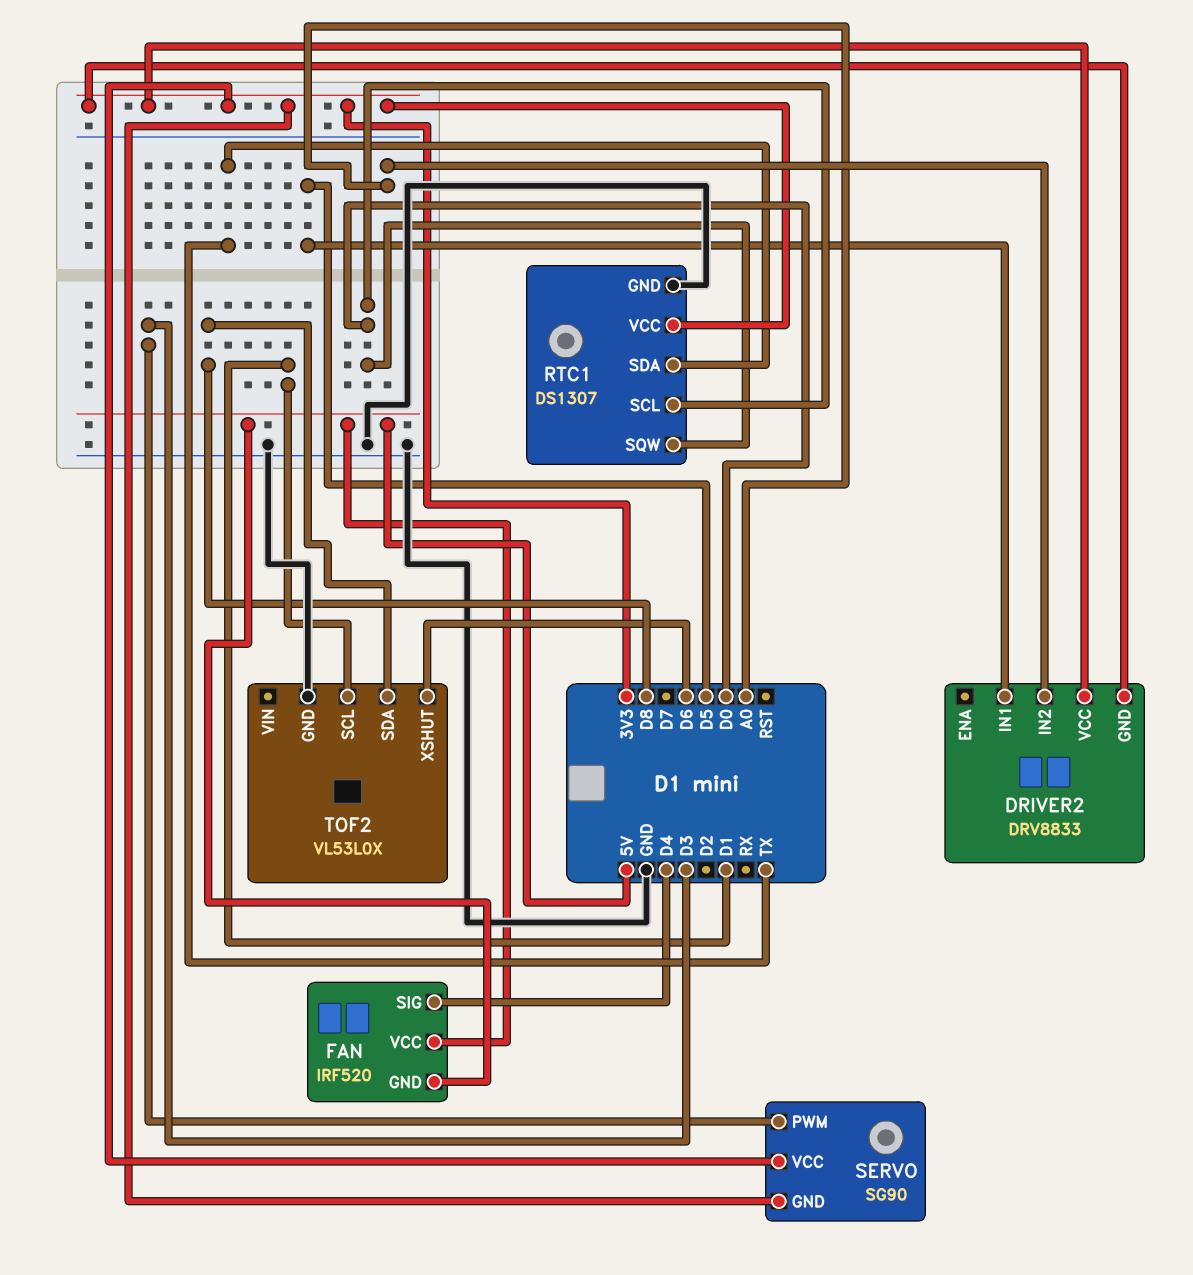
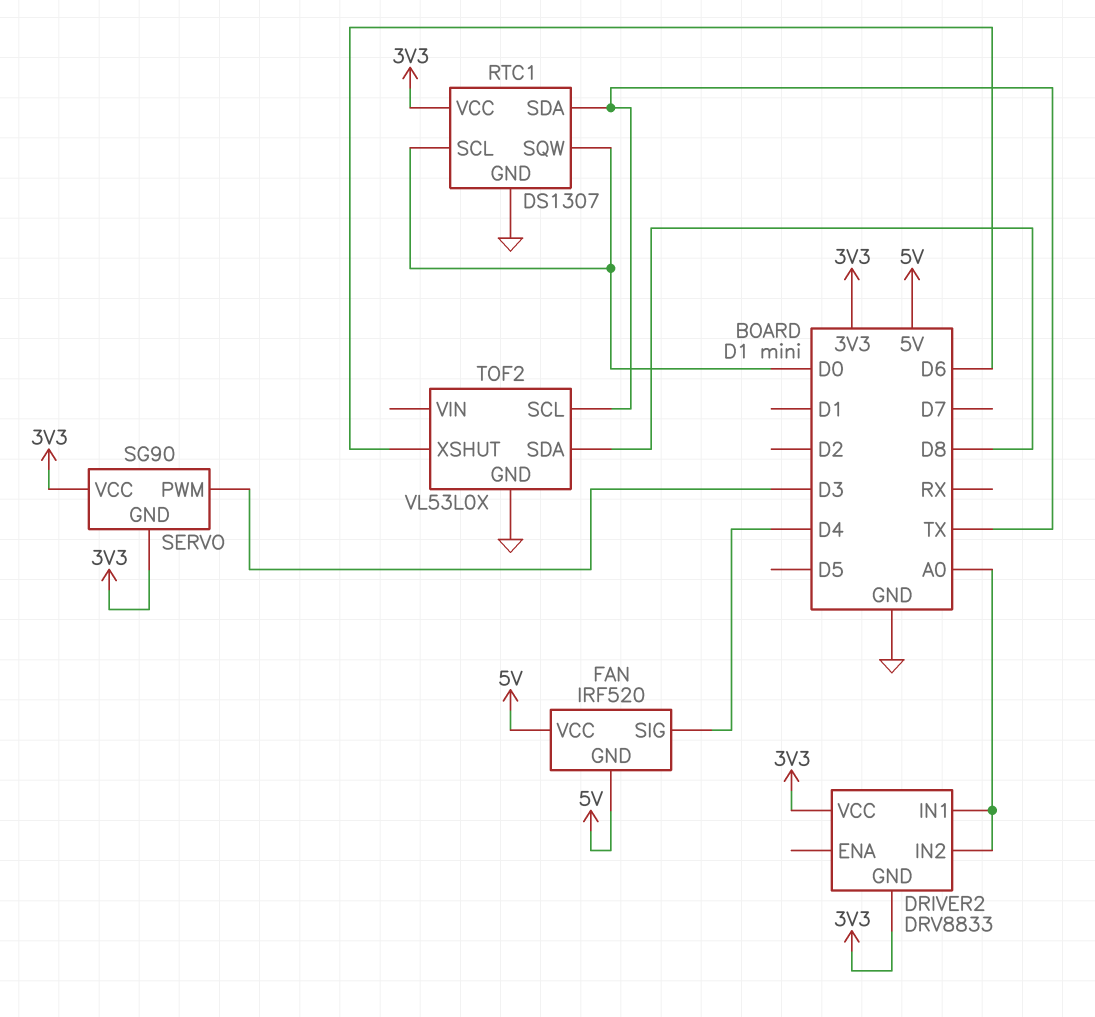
DRIVER2 pin IN1: D5 -> A0
TOF2 pin SCL: D1 -> TX

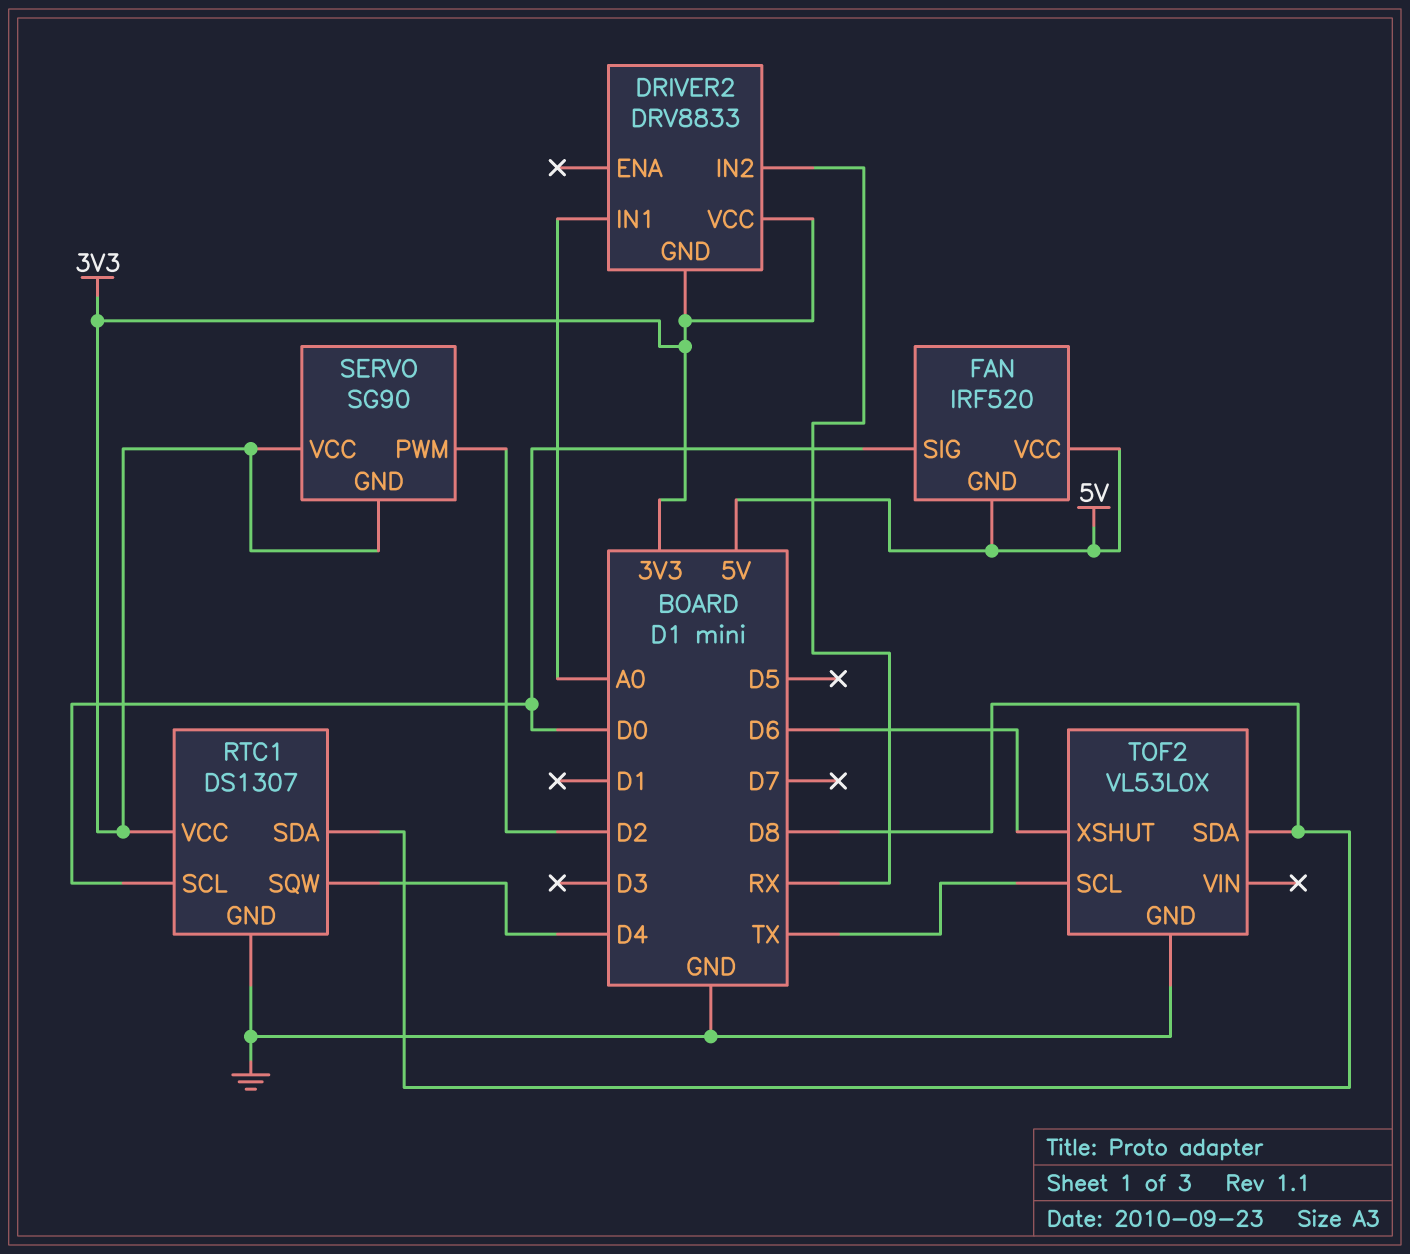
DRIVER2 pin IN2: A0 -> RX
FAN pin SIG: D4 -> D0
RTC1 pin SDA: TX -> D8
RTC1 pin SQW: D0 -> D4
SERVO pin PWM: D3 -> D2

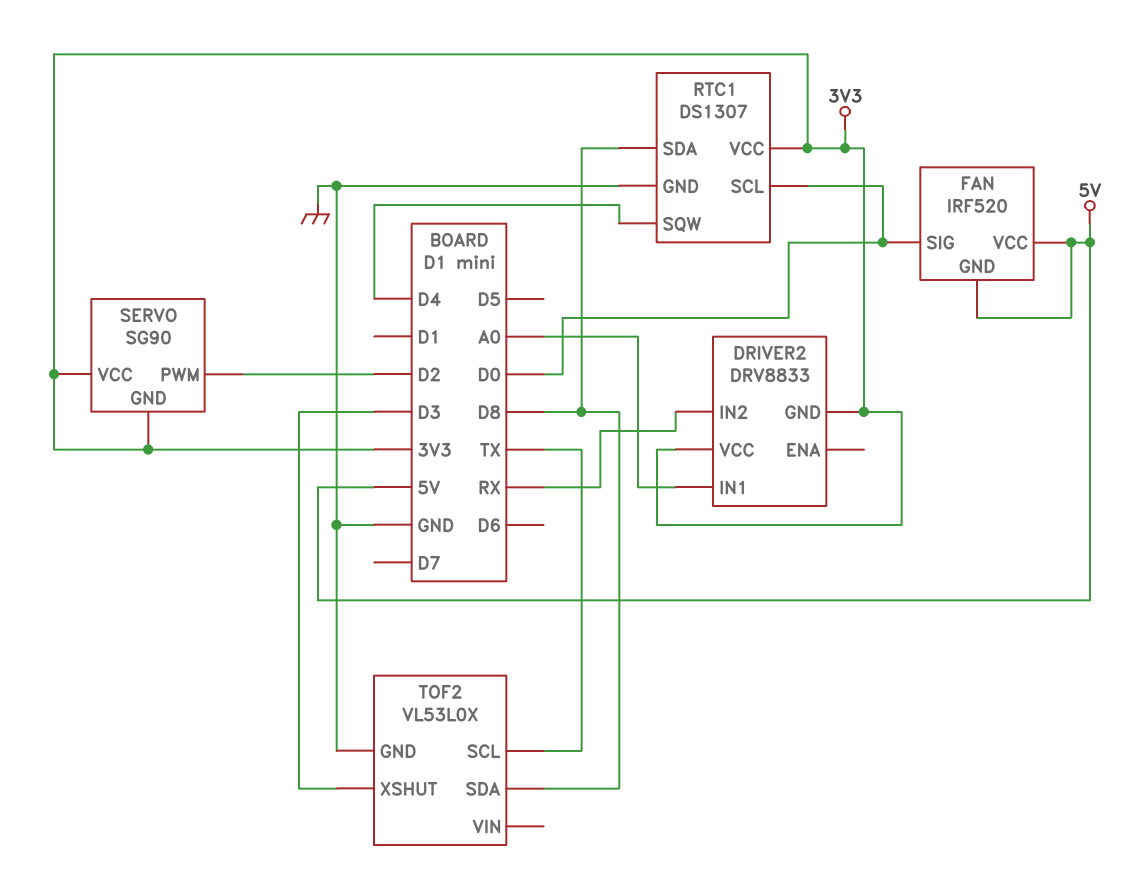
TOF2 pin XSHUT: D6 -> D3

